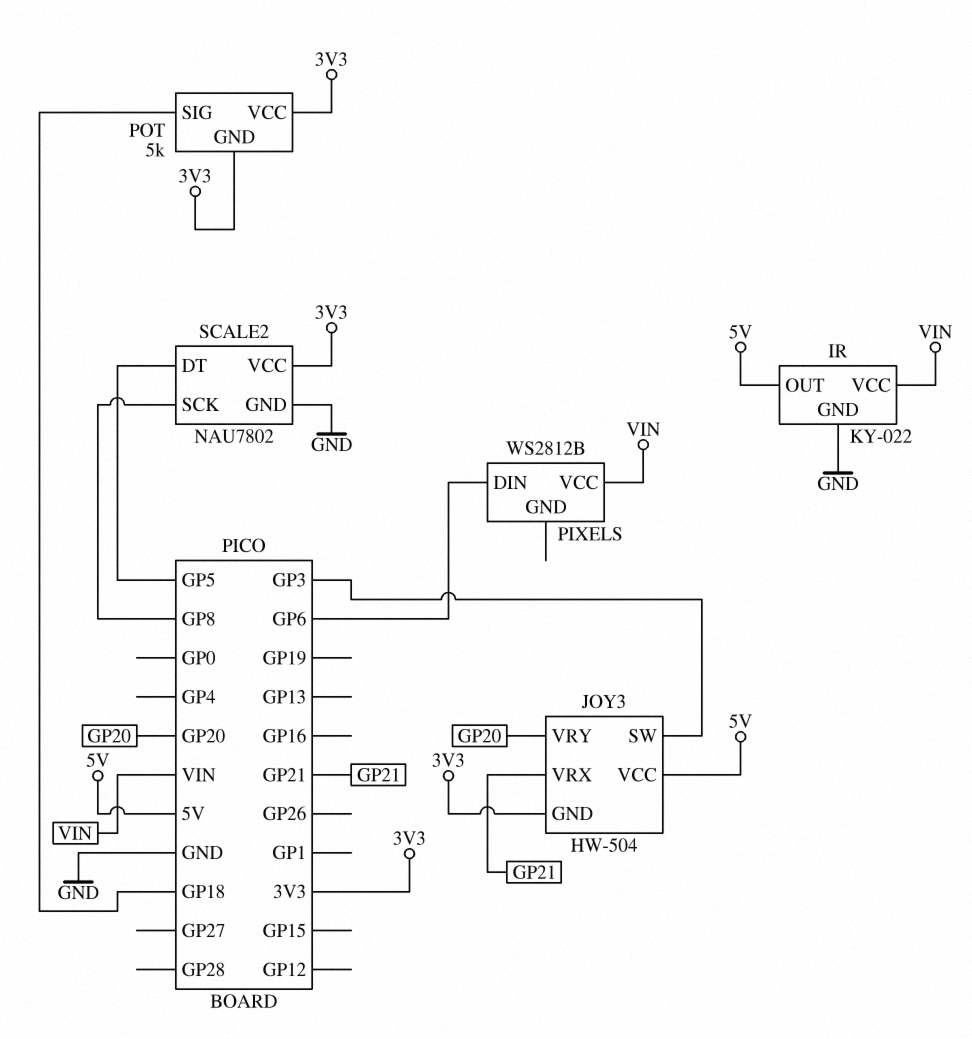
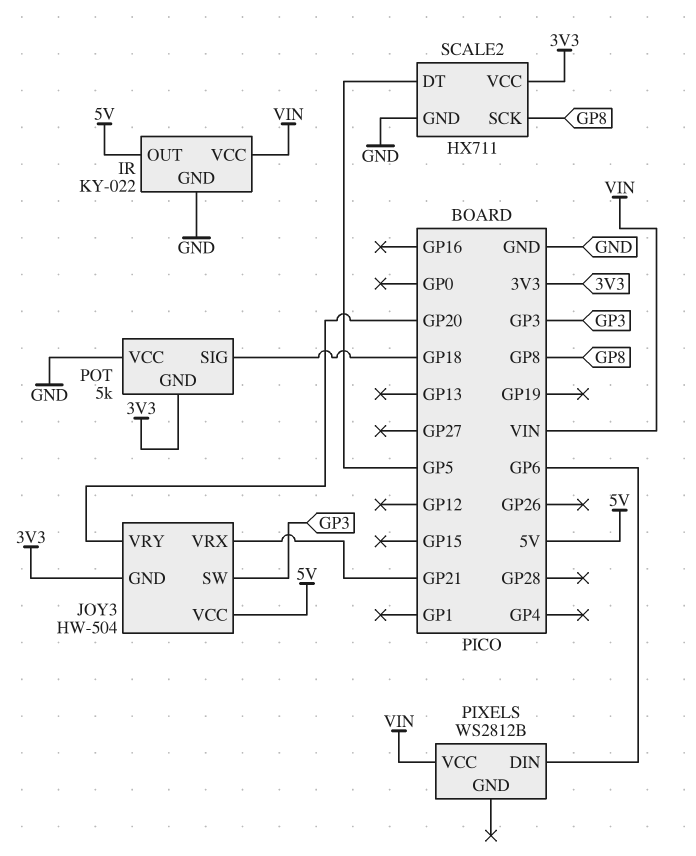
POT pin VCC: 3V3 -> GND
SCALE2: NAU7802 -> HX711

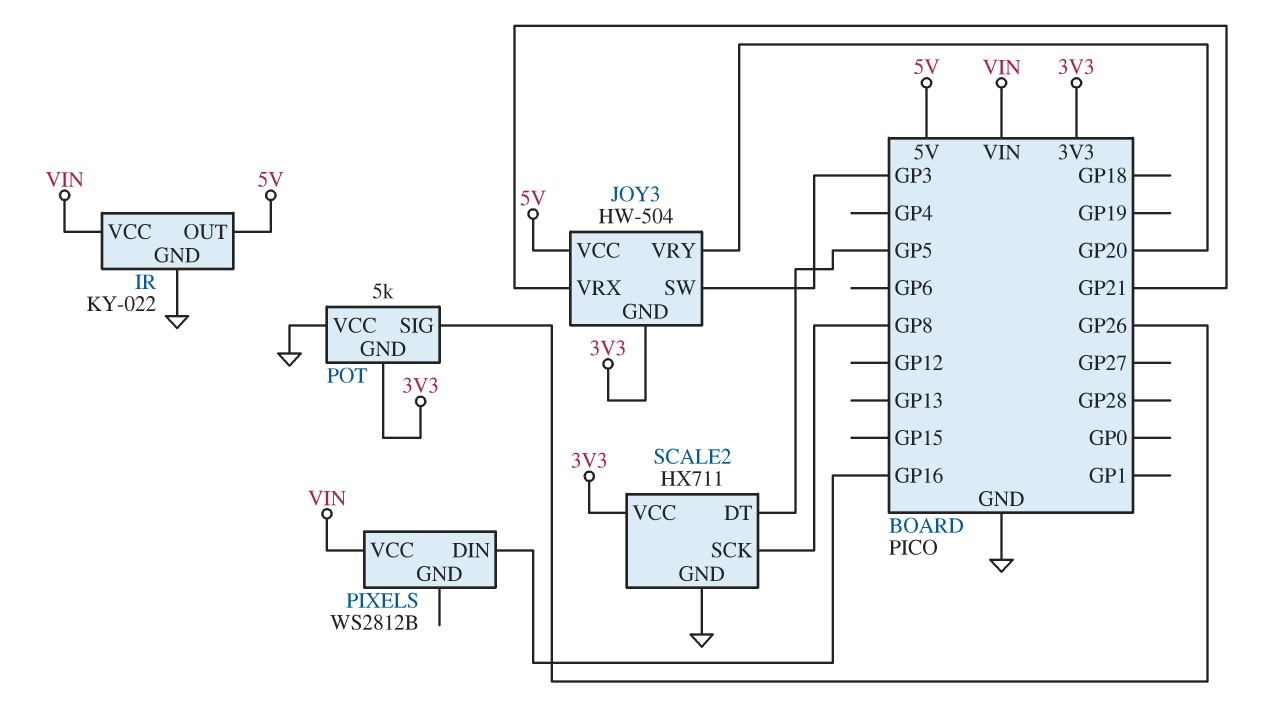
PIXELS pin DIN: GP6 -> GP16
POT pin SIG: GP18 -> GP26

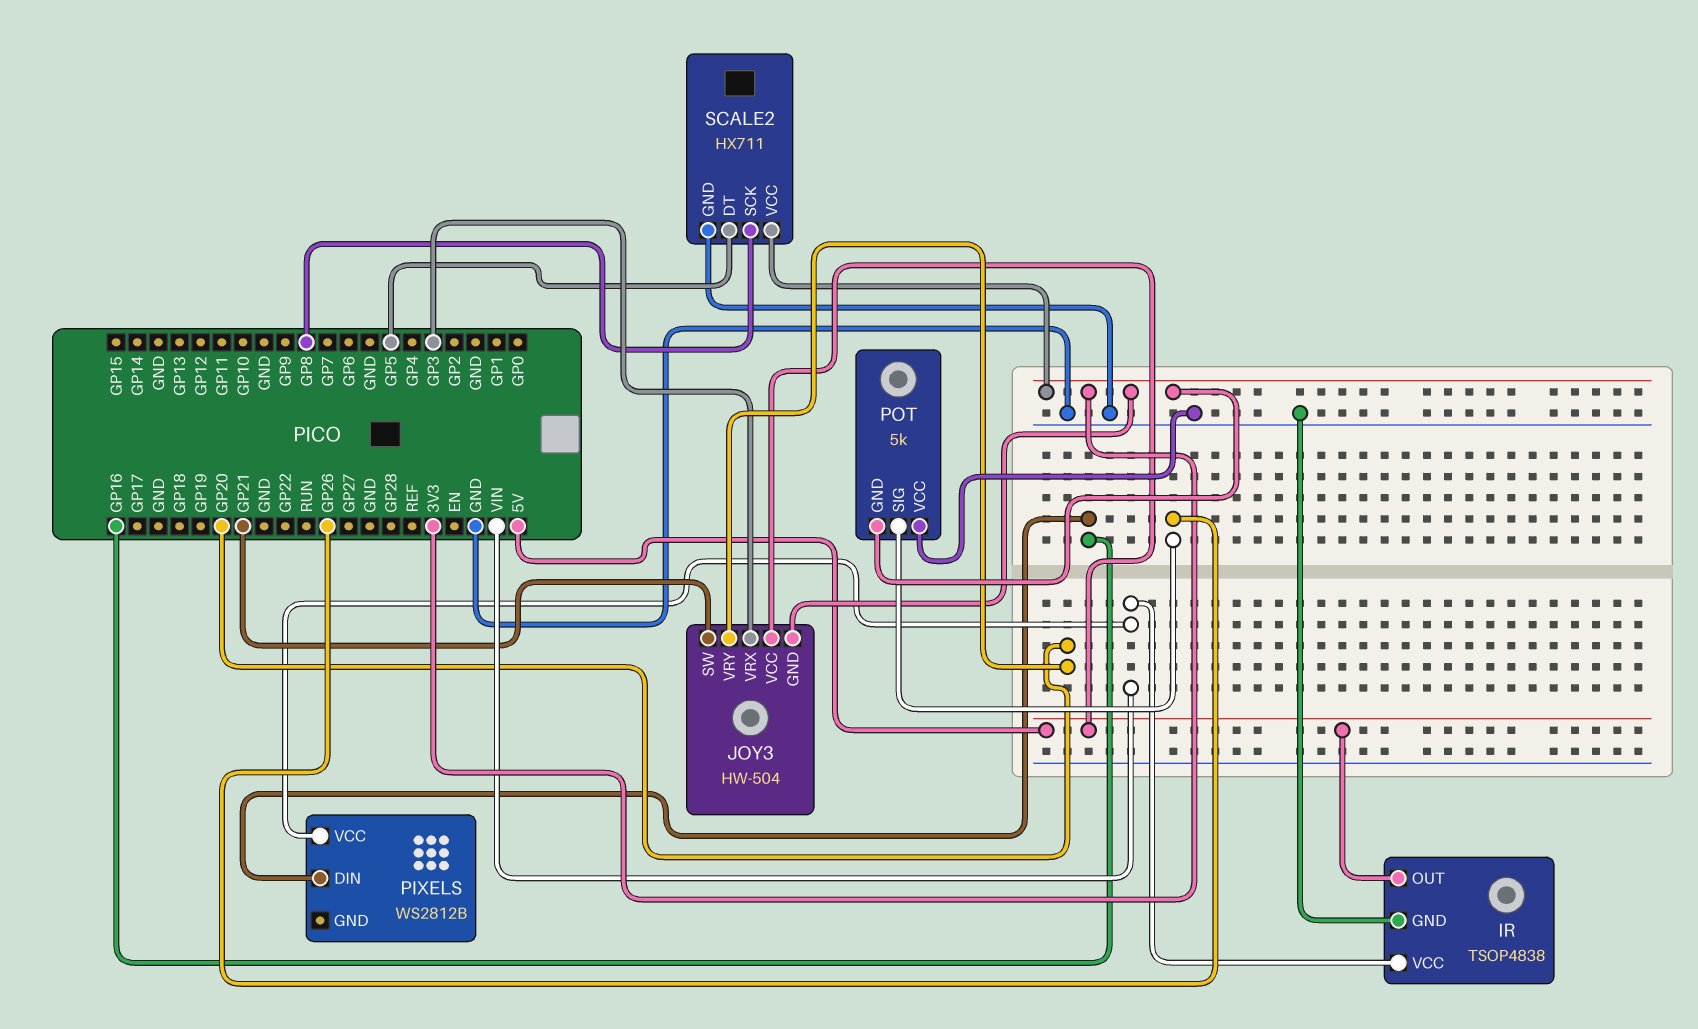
IR: KY-022 -> TSOP4838
JOY3 pin SW: GP3 -> GP21
JOY3 pin VRX: GP21 -> GP3

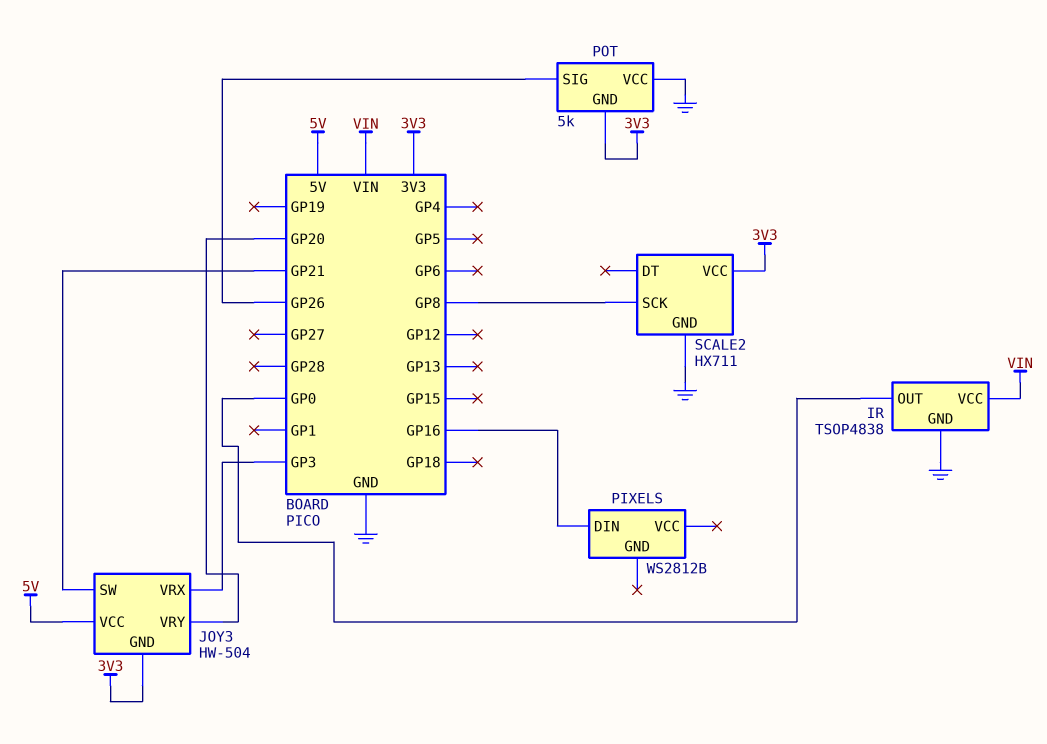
IR pin OUT: 5V -> GP0
PIXELS pin VCC: VIN -> none
SCALE2 pin DT: GP5 -> none

